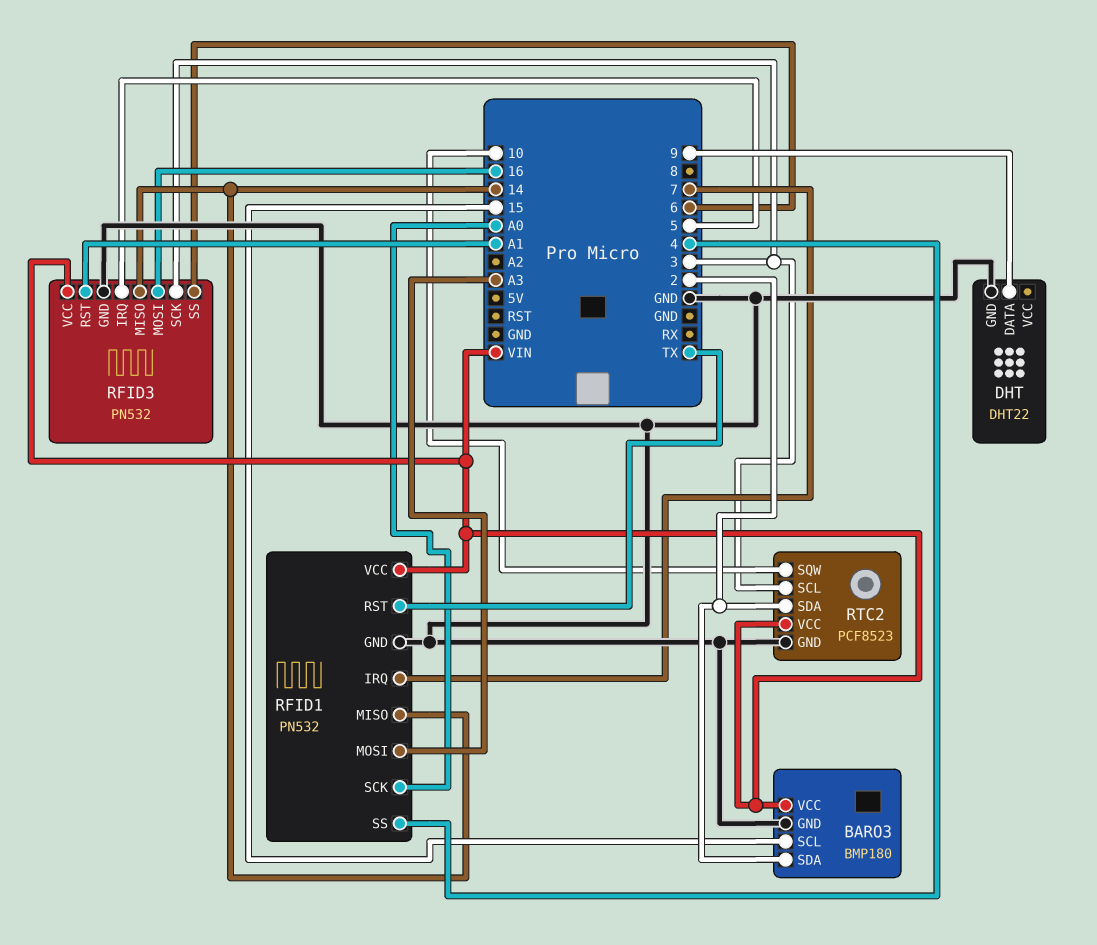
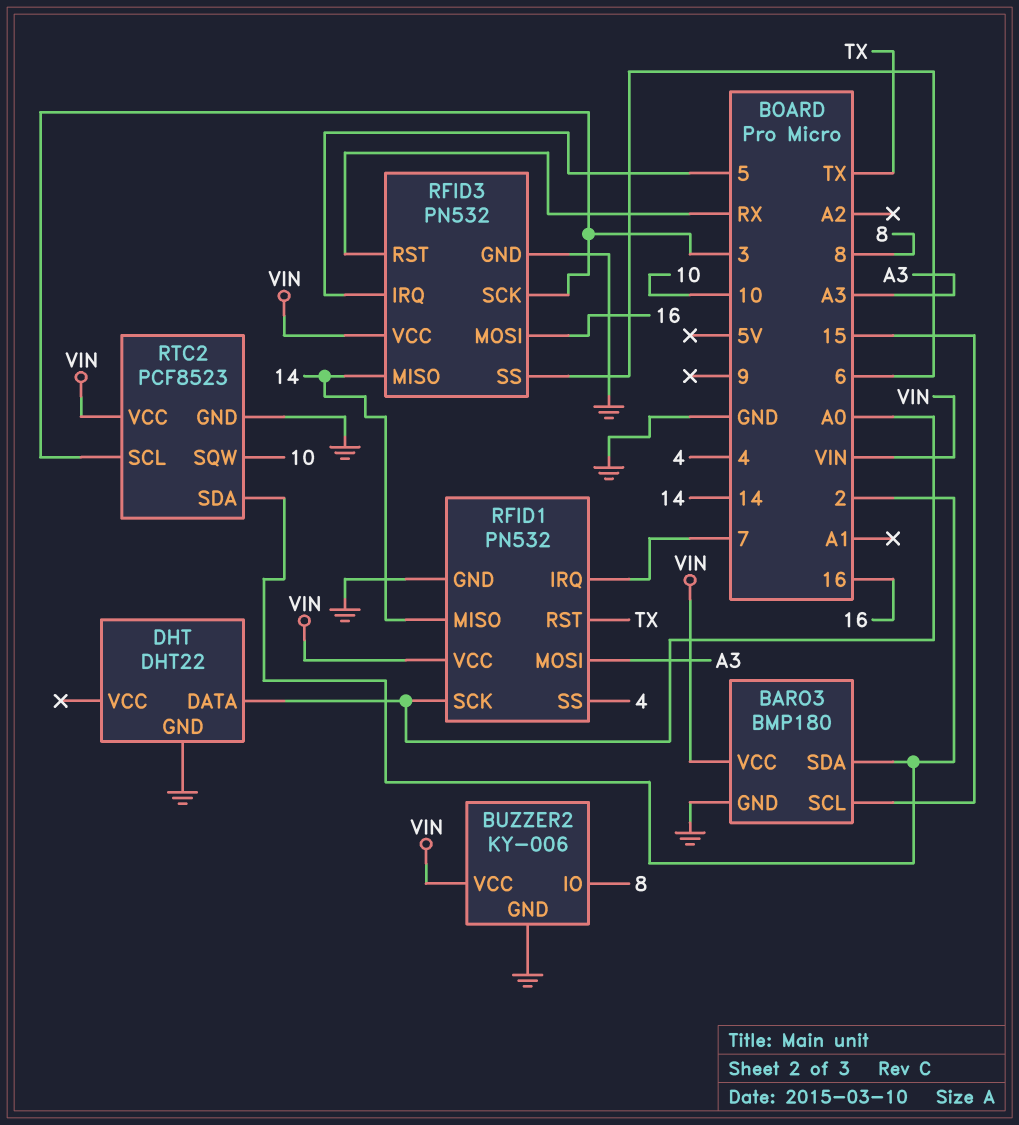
BUZZER2: none -> KY-006
BUZZER2 pin GND: none -> GND
BUZZER2 pin IO: none -> 8
BUZZER2 pin VCC: none -> VIN
DHT pin DATA: 9 -> A0
RFID3 pin RST: A1 -> RX

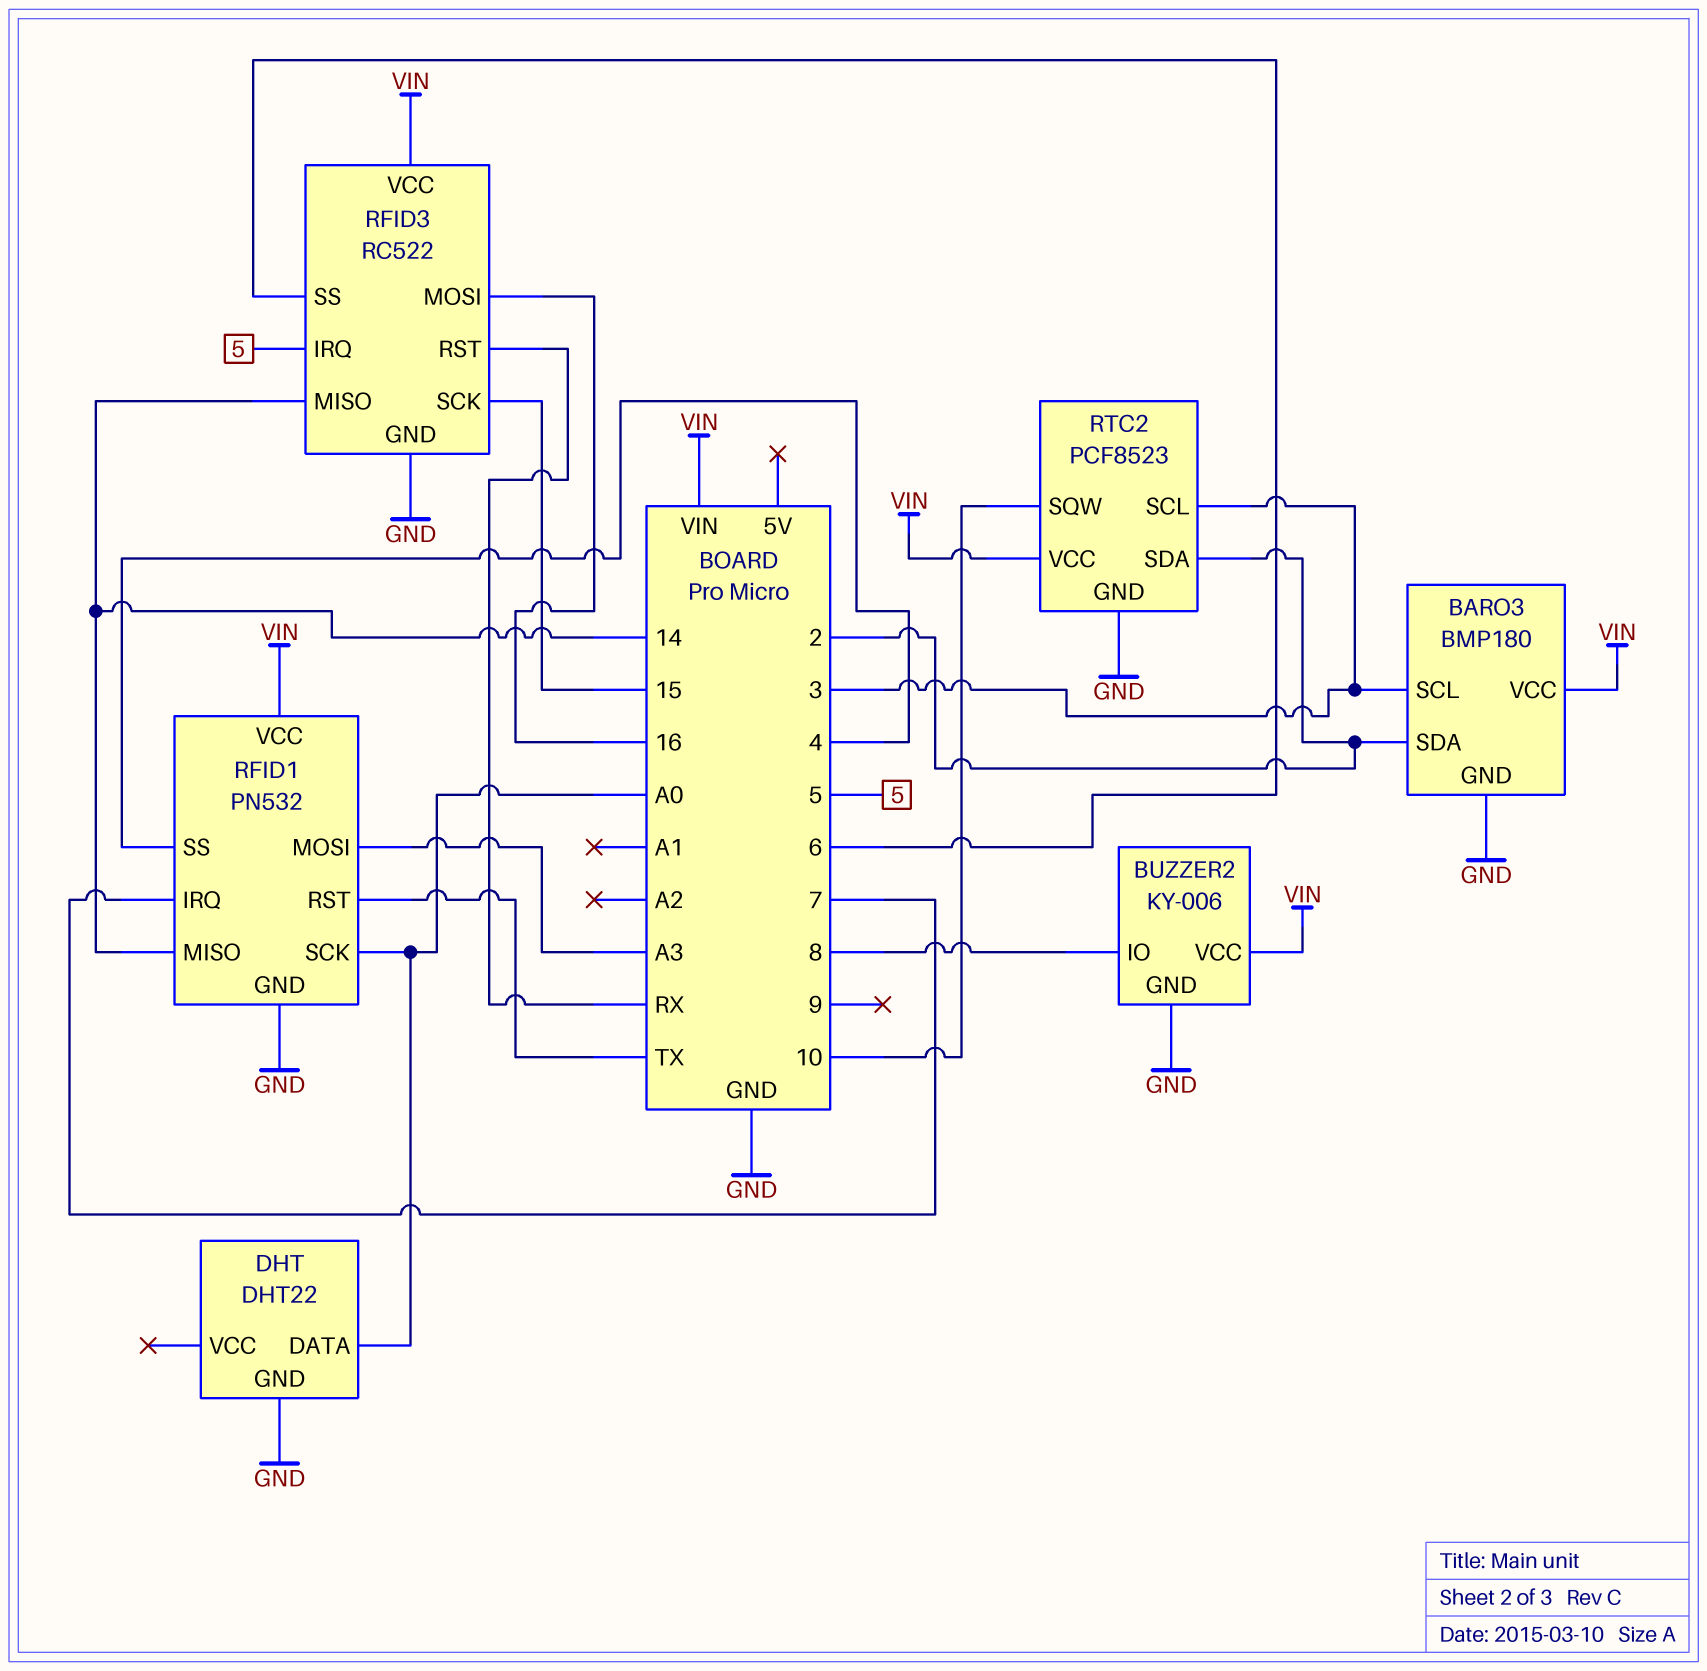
BARO3 pin SCL: 15 -> 3
RFID3: PN532 -> RC522
RFID3 pin SCK: 3 -> 15

